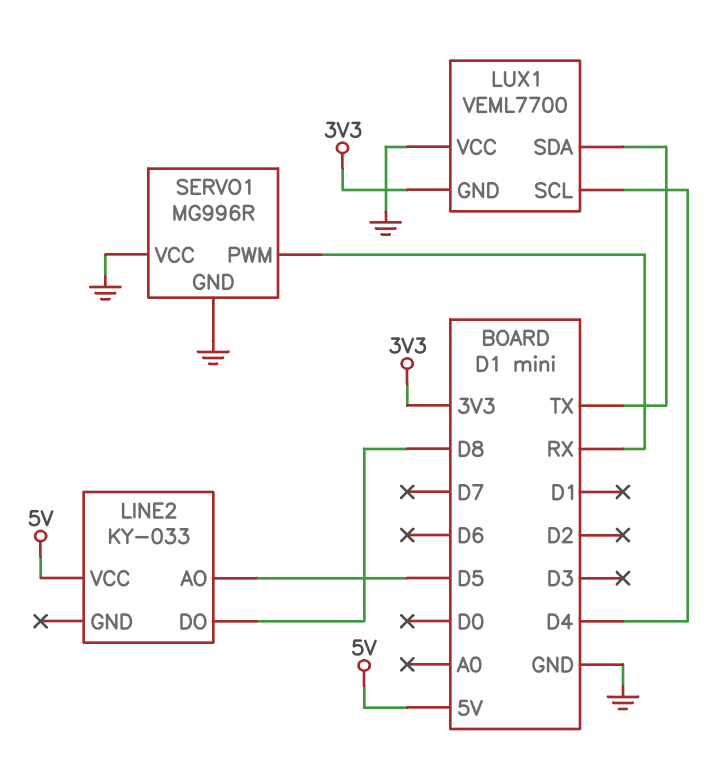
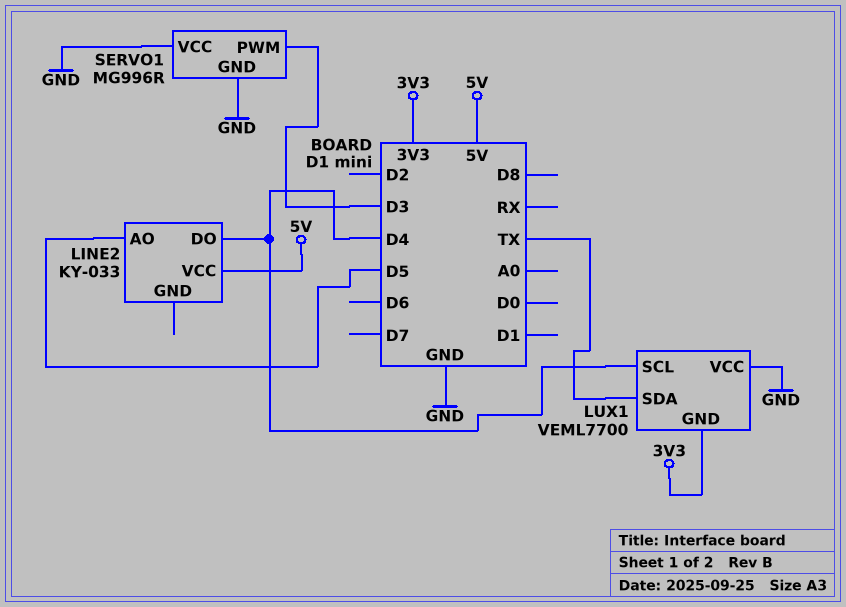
LINE2 pin DO: D8 -> D4
SERVO1 pin PWM: RX -> D3

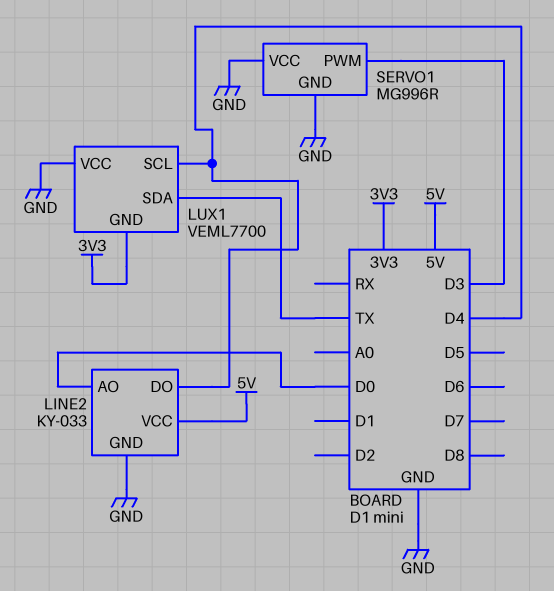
LINE2 pin AO: D5 -> D0
LINE2 pin GND: none -> GND

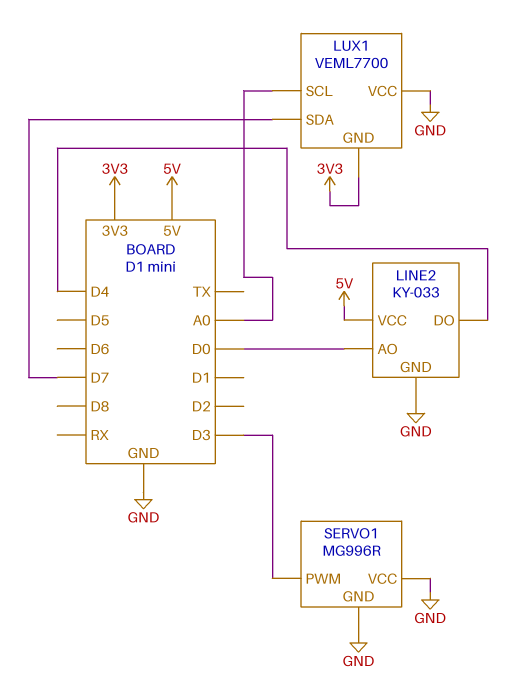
LUX1 pin SCL: D4 -> A0
LUX1 pin SDA: TX -> D7

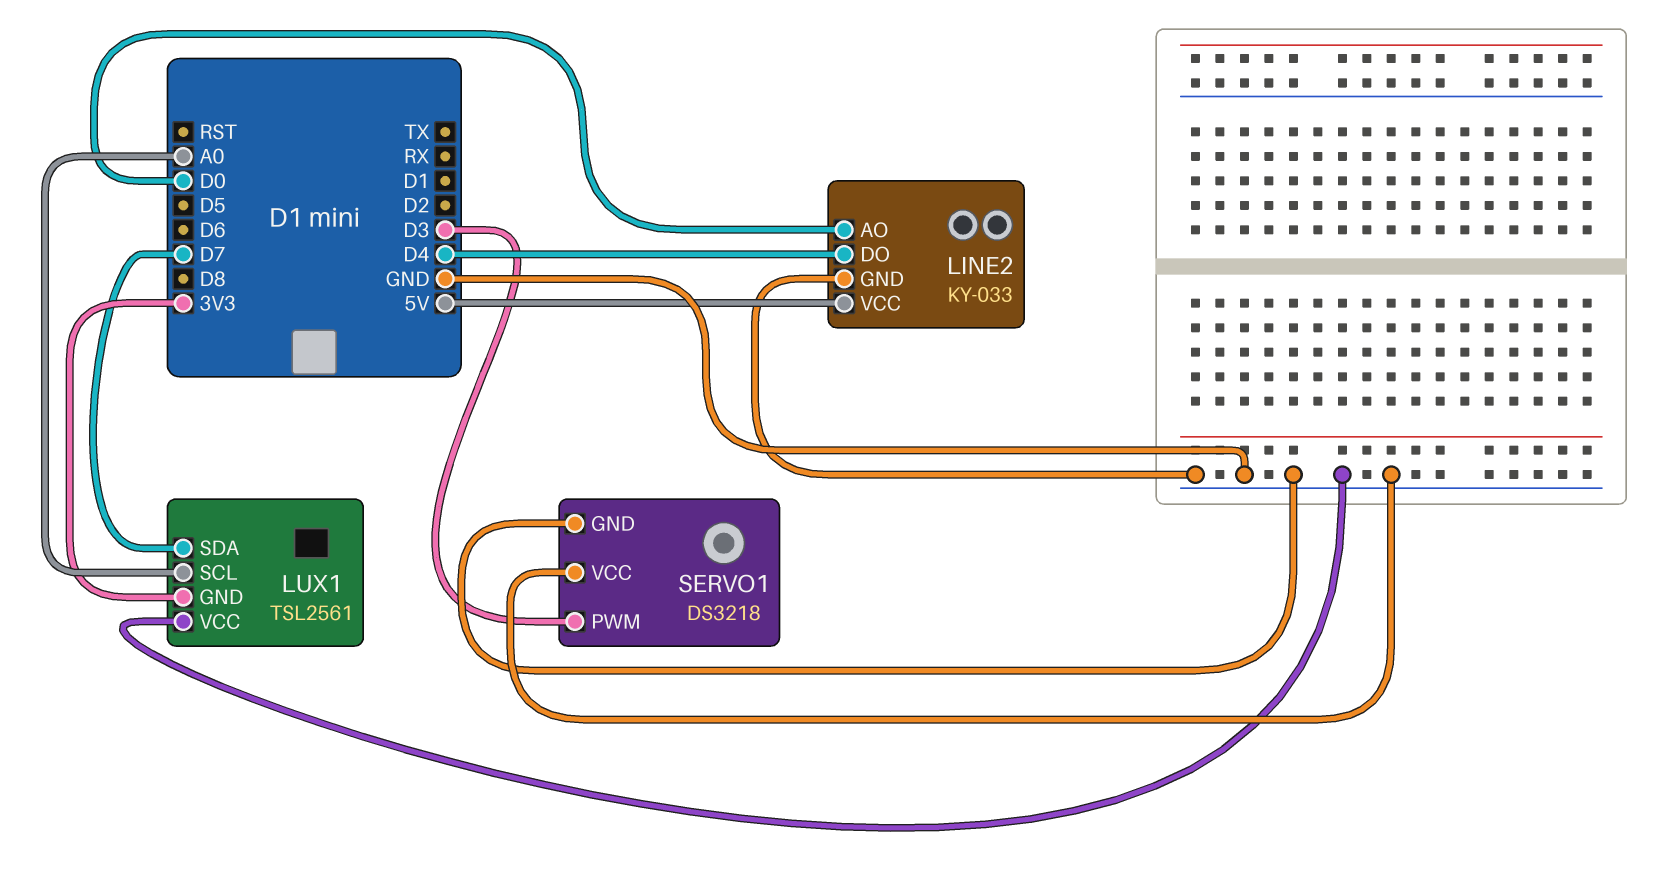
LUX1: VEML7700 -> TSL2561
SERVO1: MG996R -> DS3218

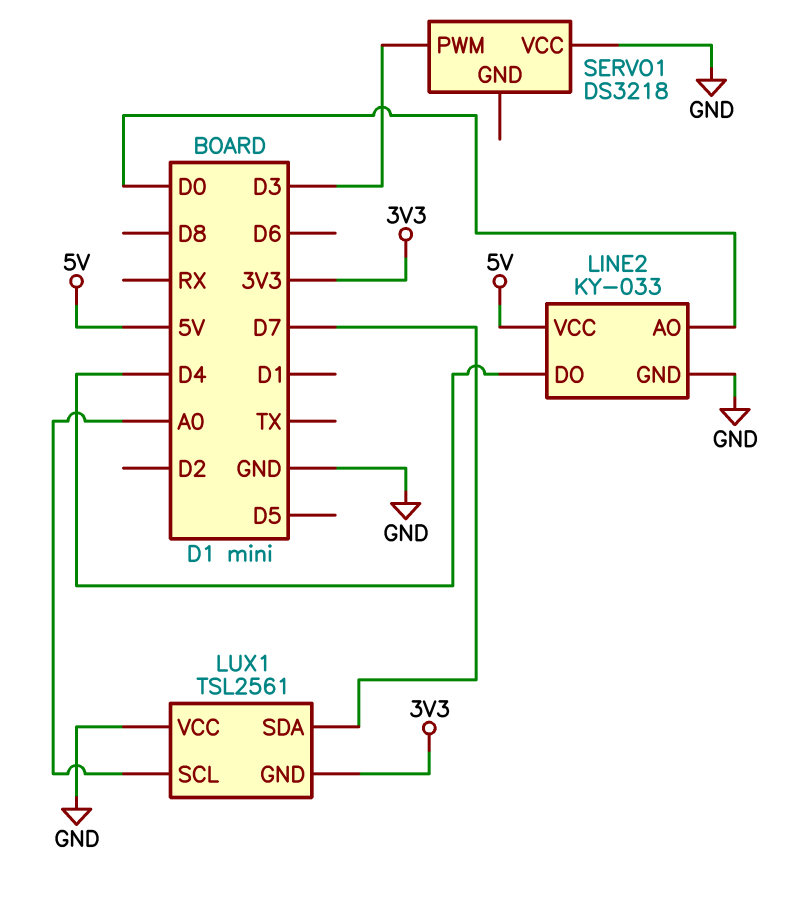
SERVO1 pin GND: GND -> none

